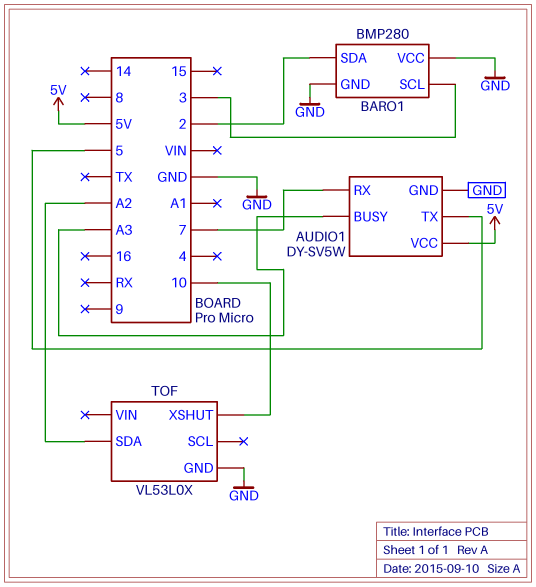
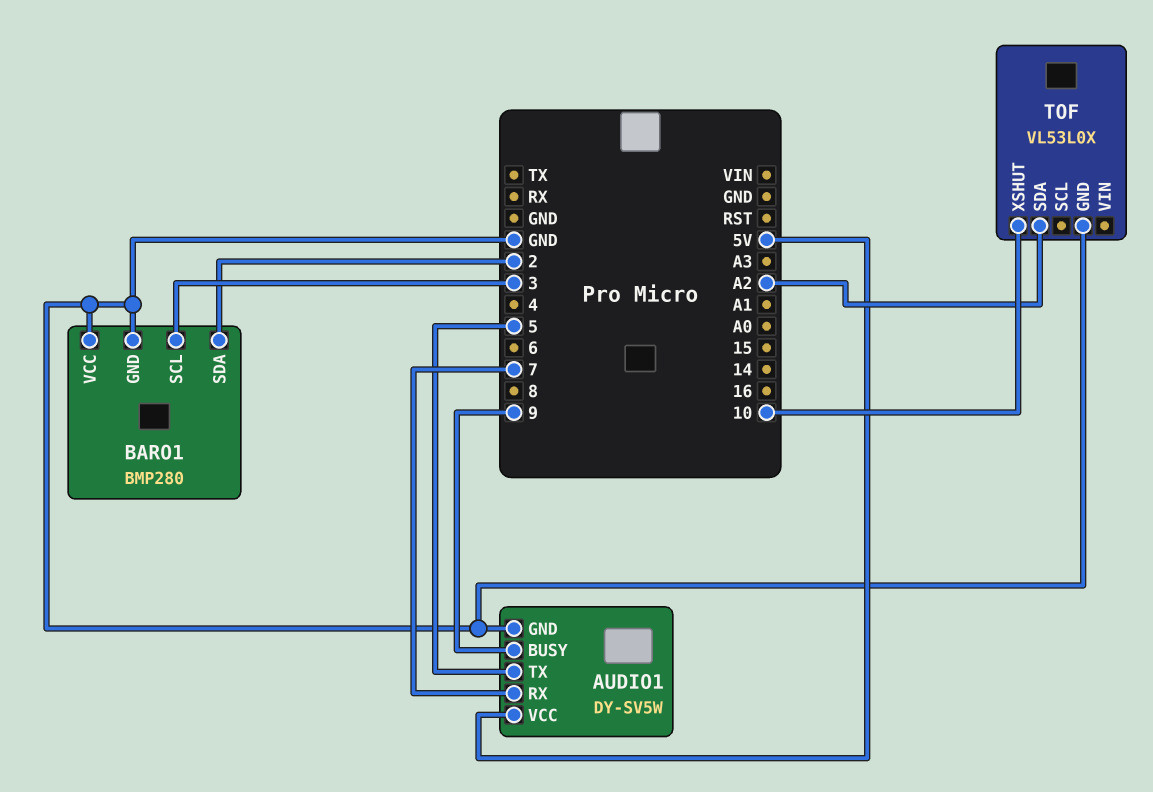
AUDIO1 pin BUSY: A3 -> 9

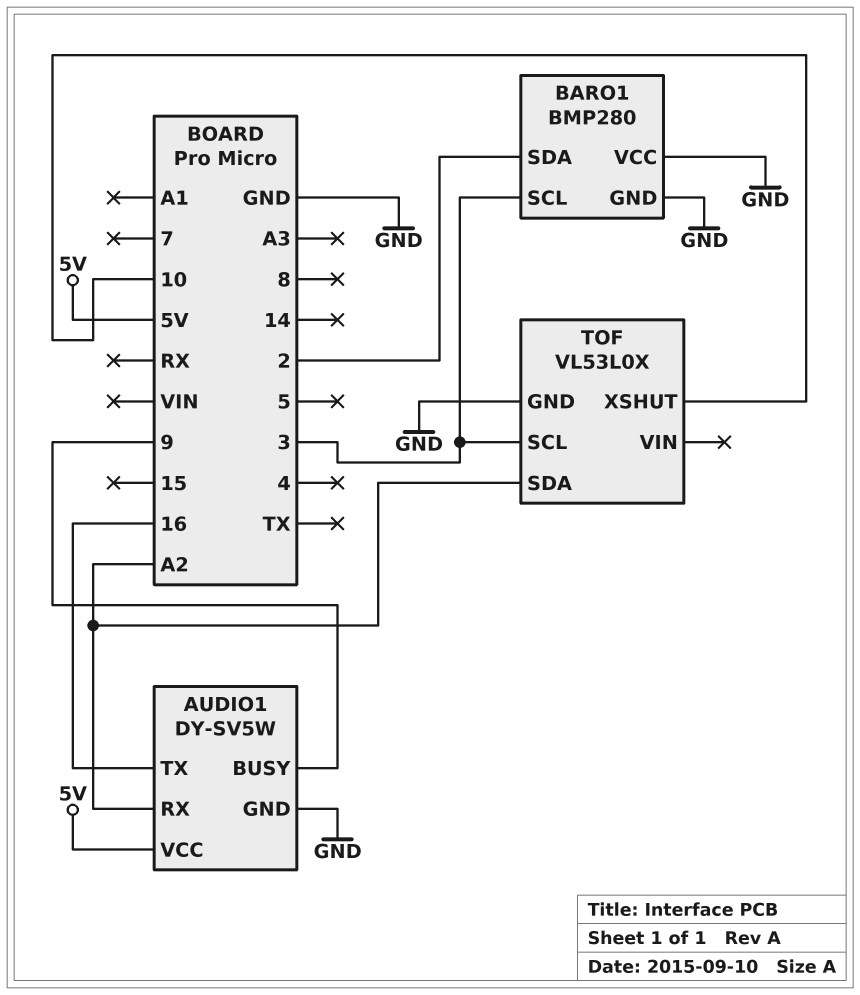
AUDIO1 pin RX: 7 -> A2
AUDIO1 pin TX: 5 -> 16
TOF pin SCL: none -> 3

